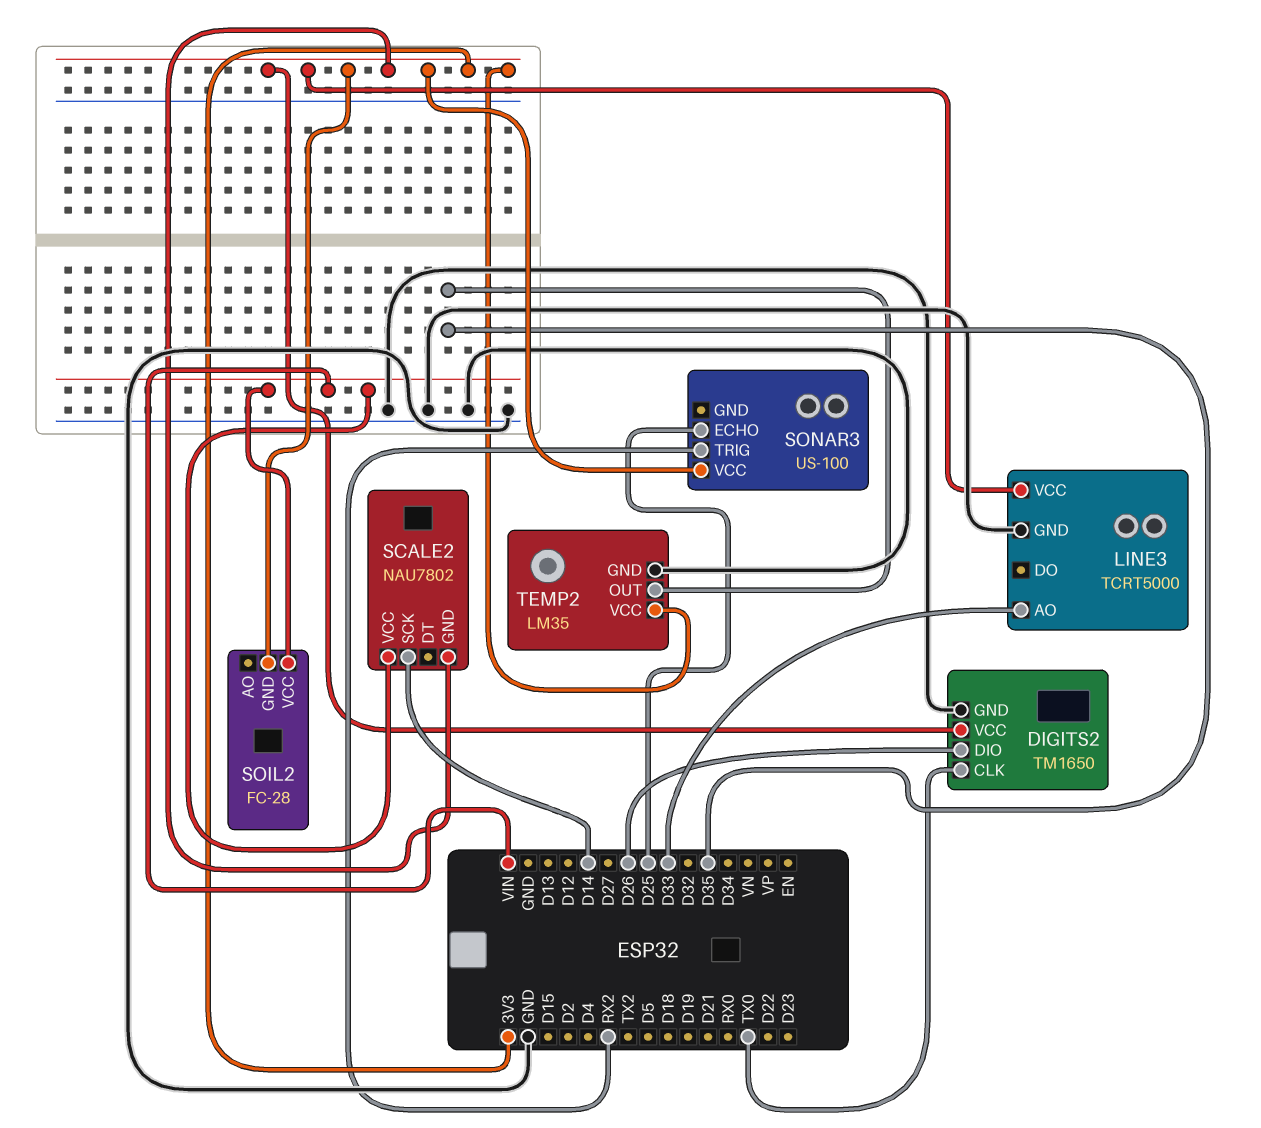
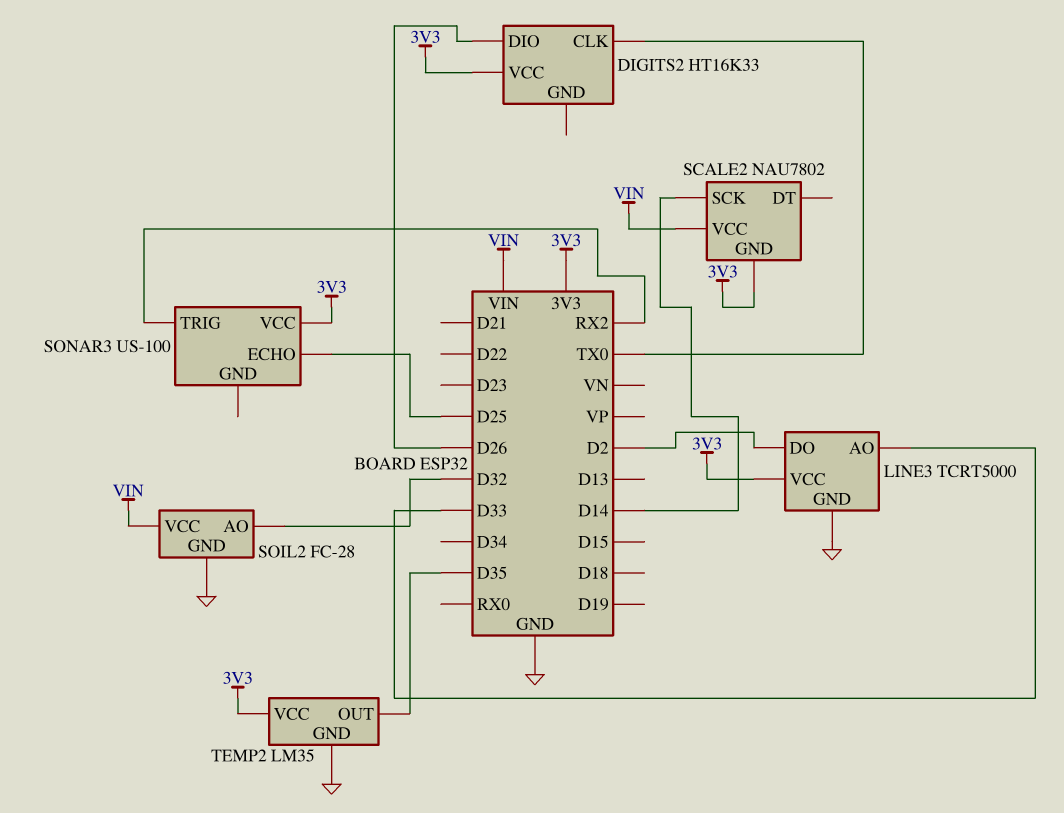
DIGITS2: TM1650 -> HT16K33
DIGITS2 pin GND: GND -> none
LINE3 pin DO: none -> D2
SOIL2 pin AO: none -> D32
SOIL2 pin GND: 3V3 -> GND

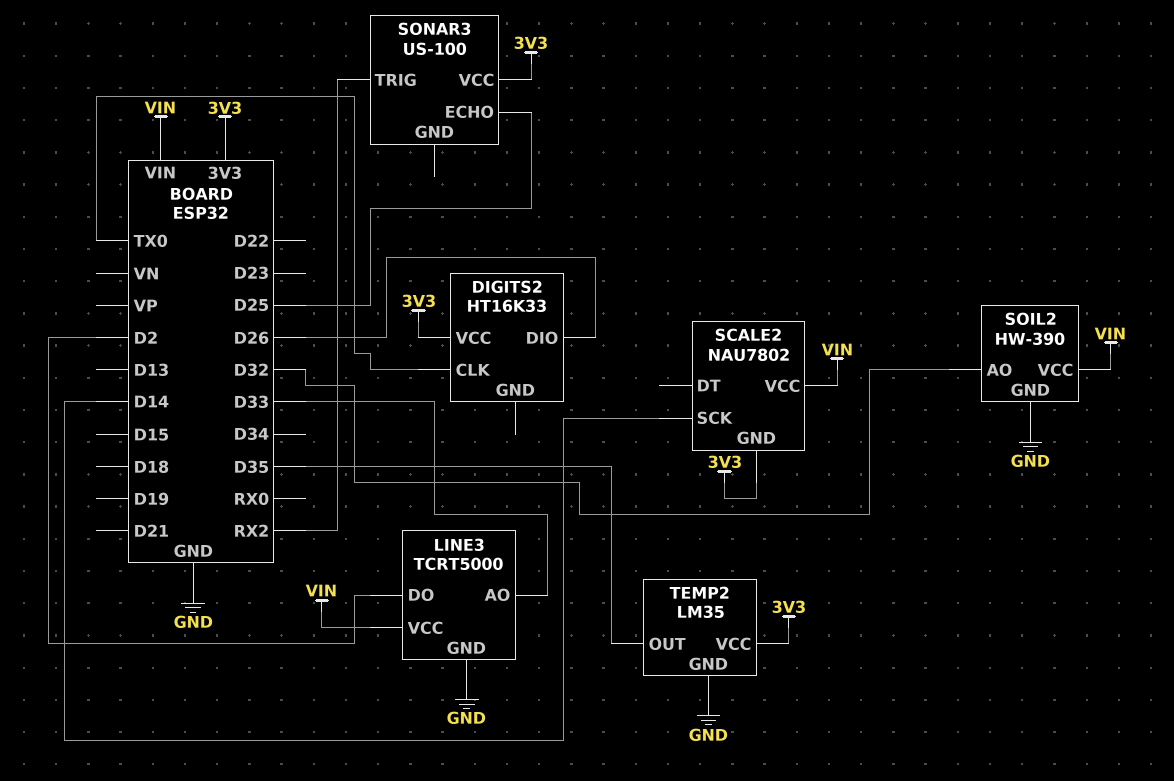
LINE3 pin VCC: 3V3 -> VIN
SOIL2: FC-28 -> HW-390

